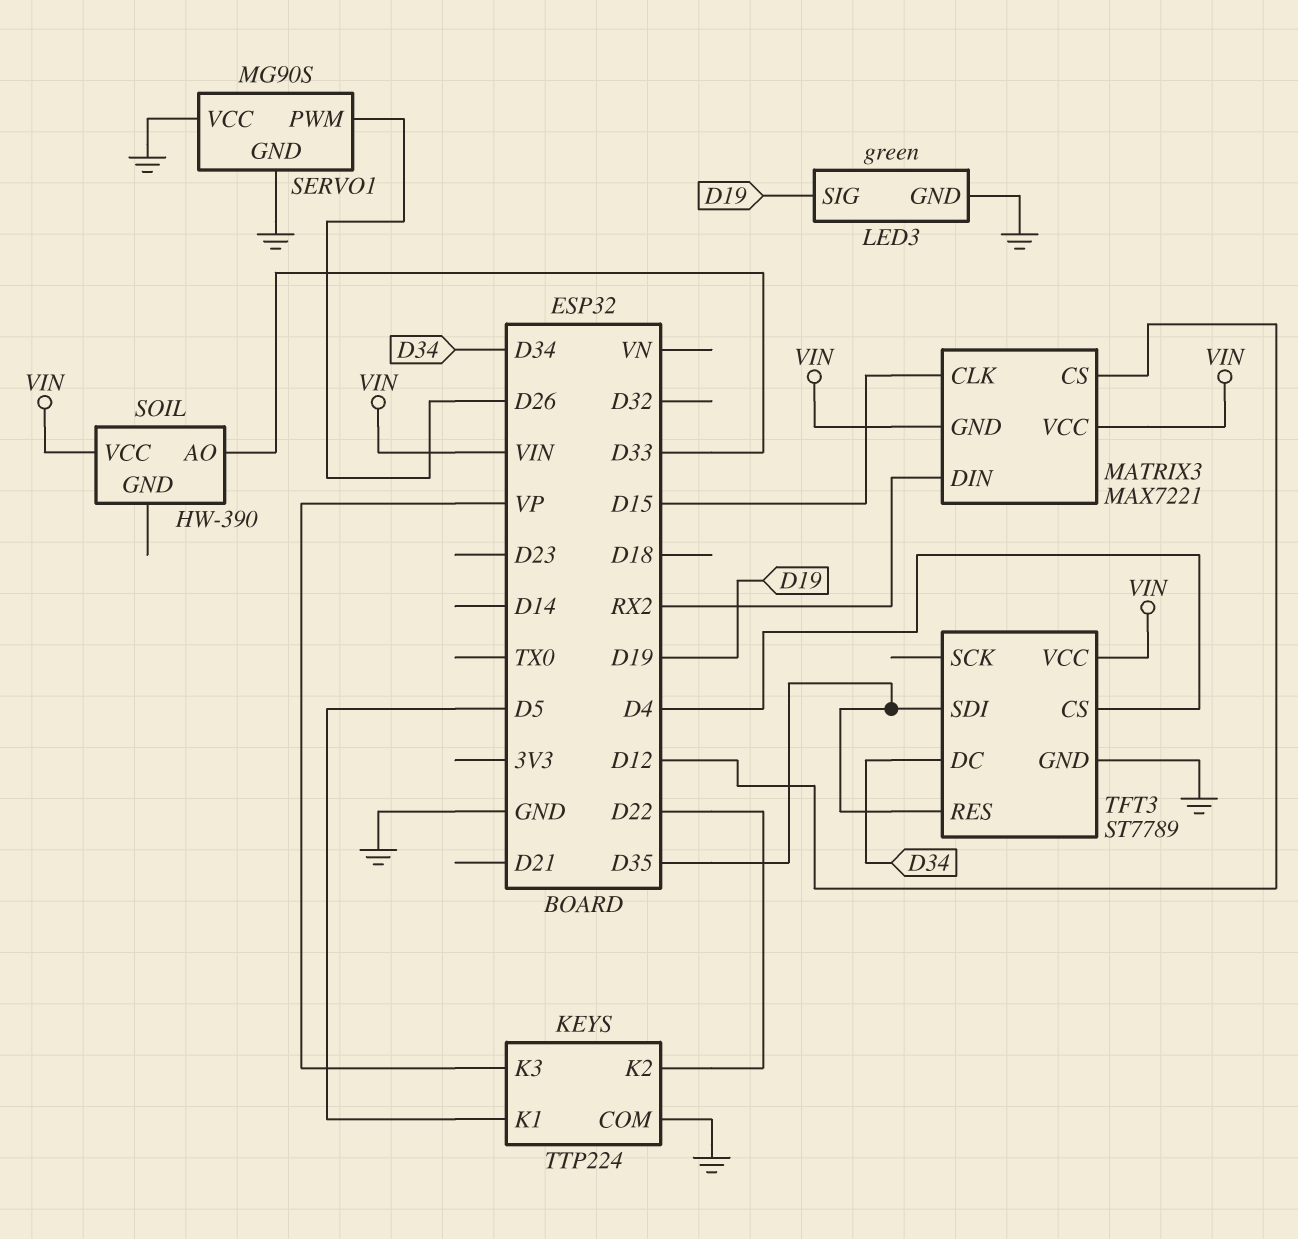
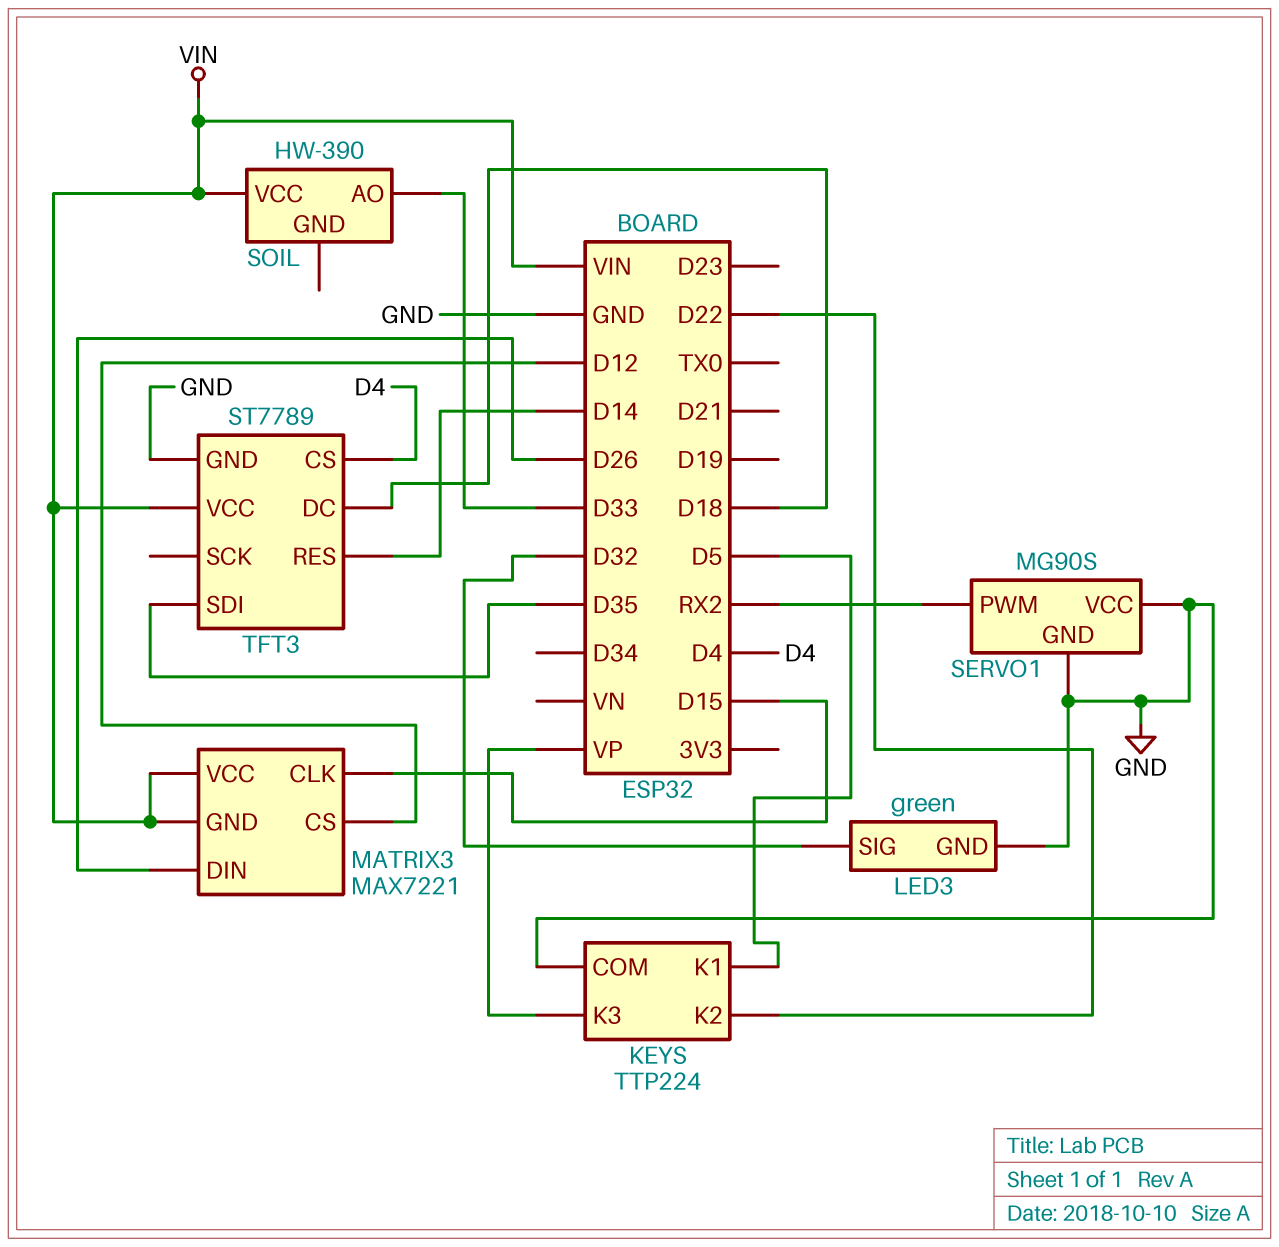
LED3 pin SIG: D19 -> D32
MATRIX3 pin DIN: RX2 -> D26
SERVO1 pin PWM: D26 -> RX2
TFT3 pin DC: D34 -> D18
TFT3 pin RES: D35 -> D14

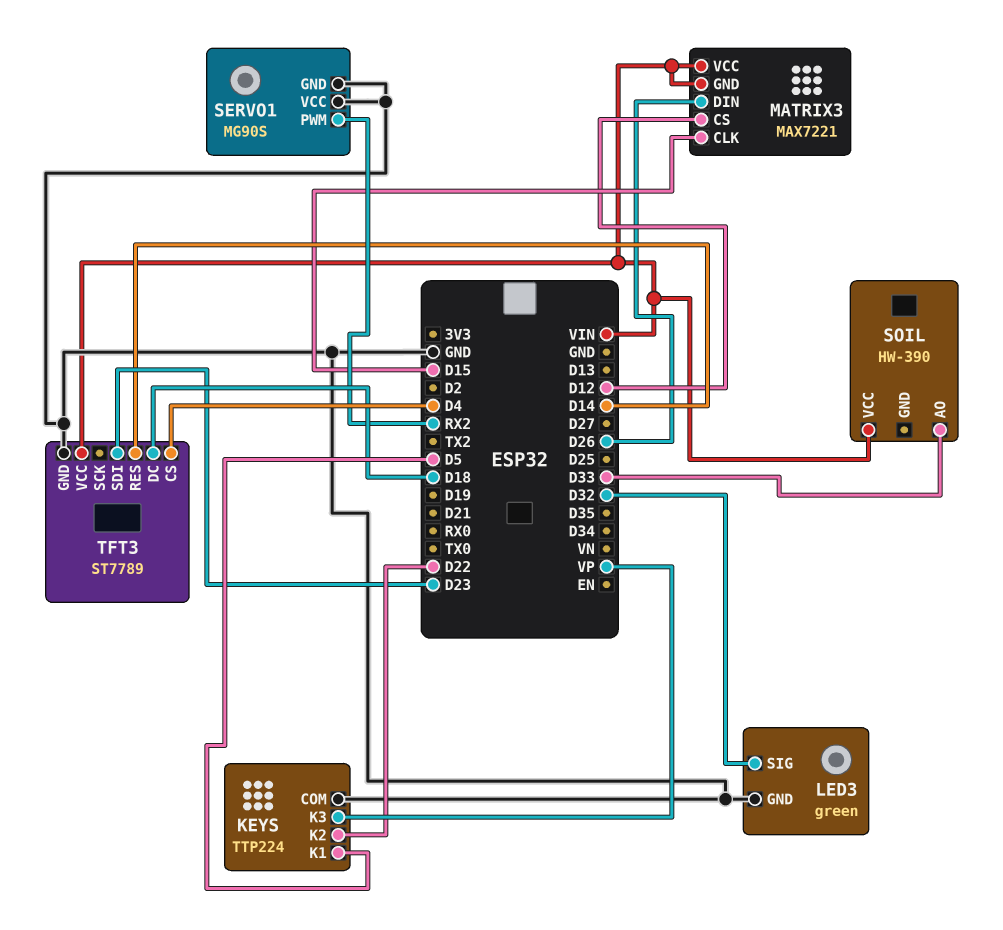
TFT3 pin SDI: D35 -> D23

